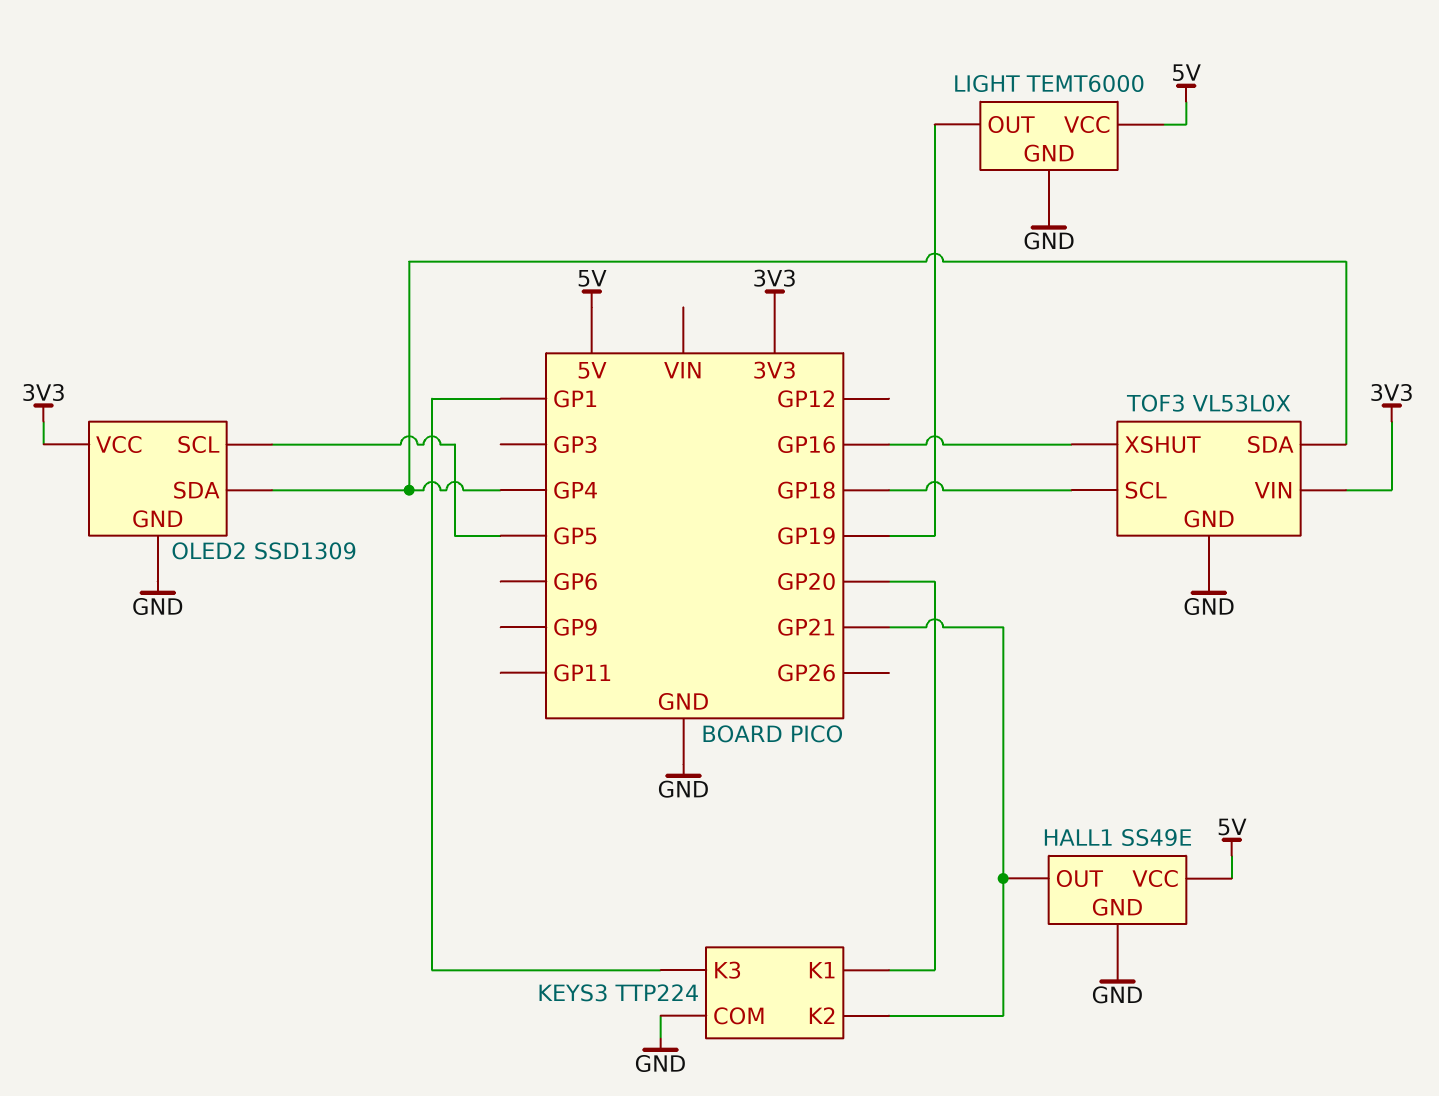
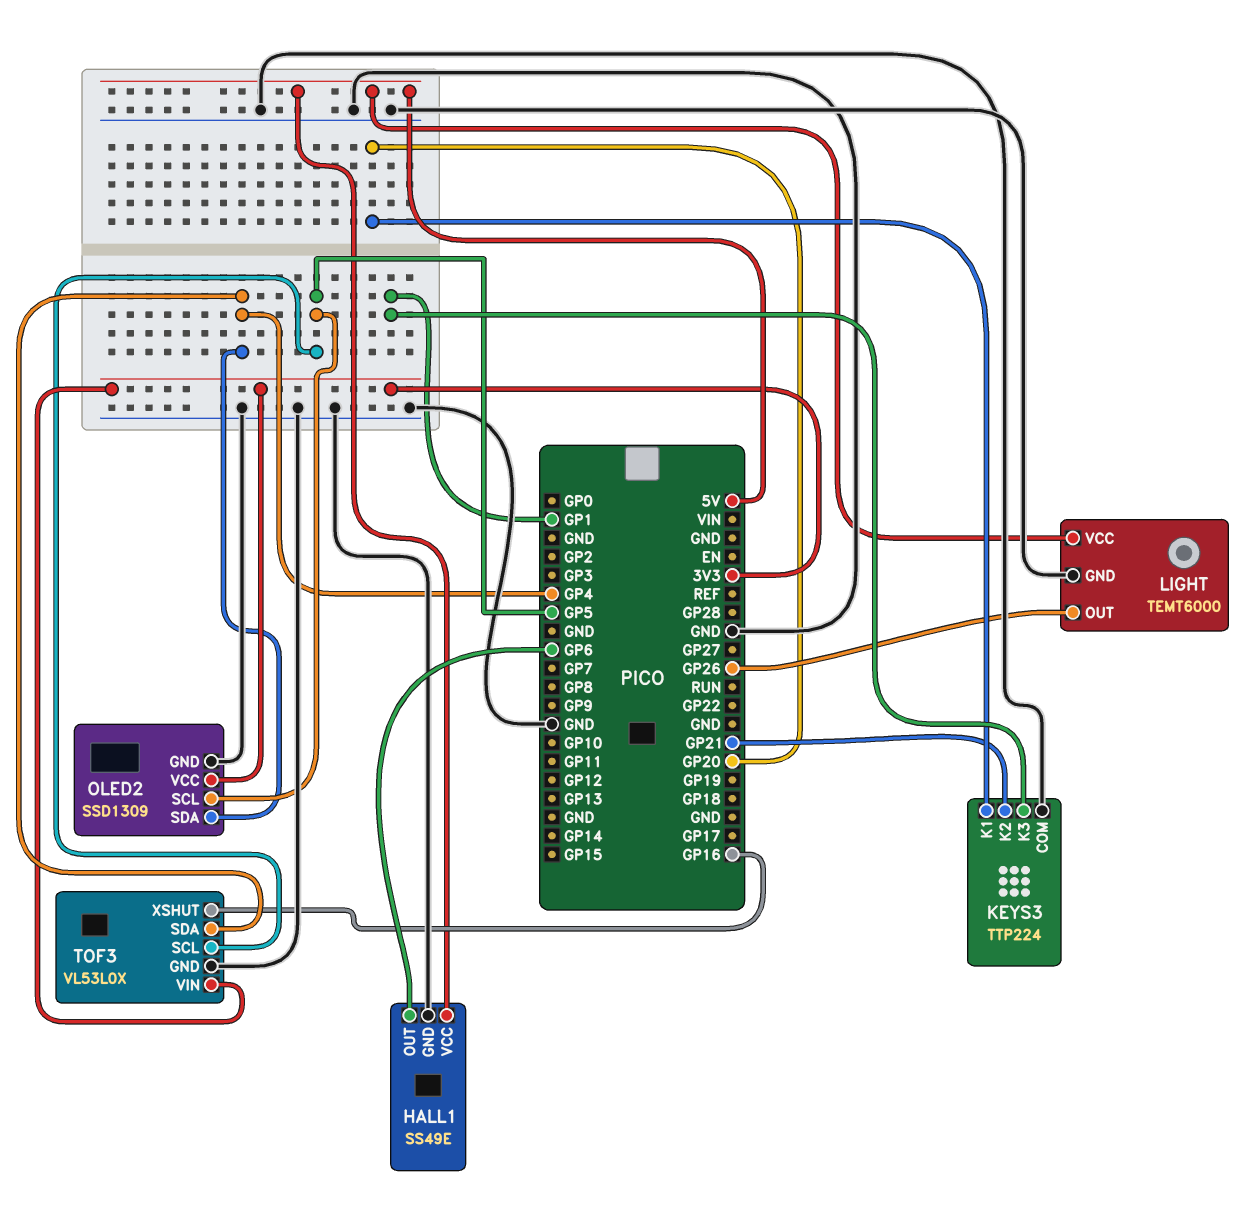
HALL1 pin OUT: GP21 -> GP6
LIGHT pin OUT: GP19 -> GP26
TOF3 pin SCL: GP18 -> GP5

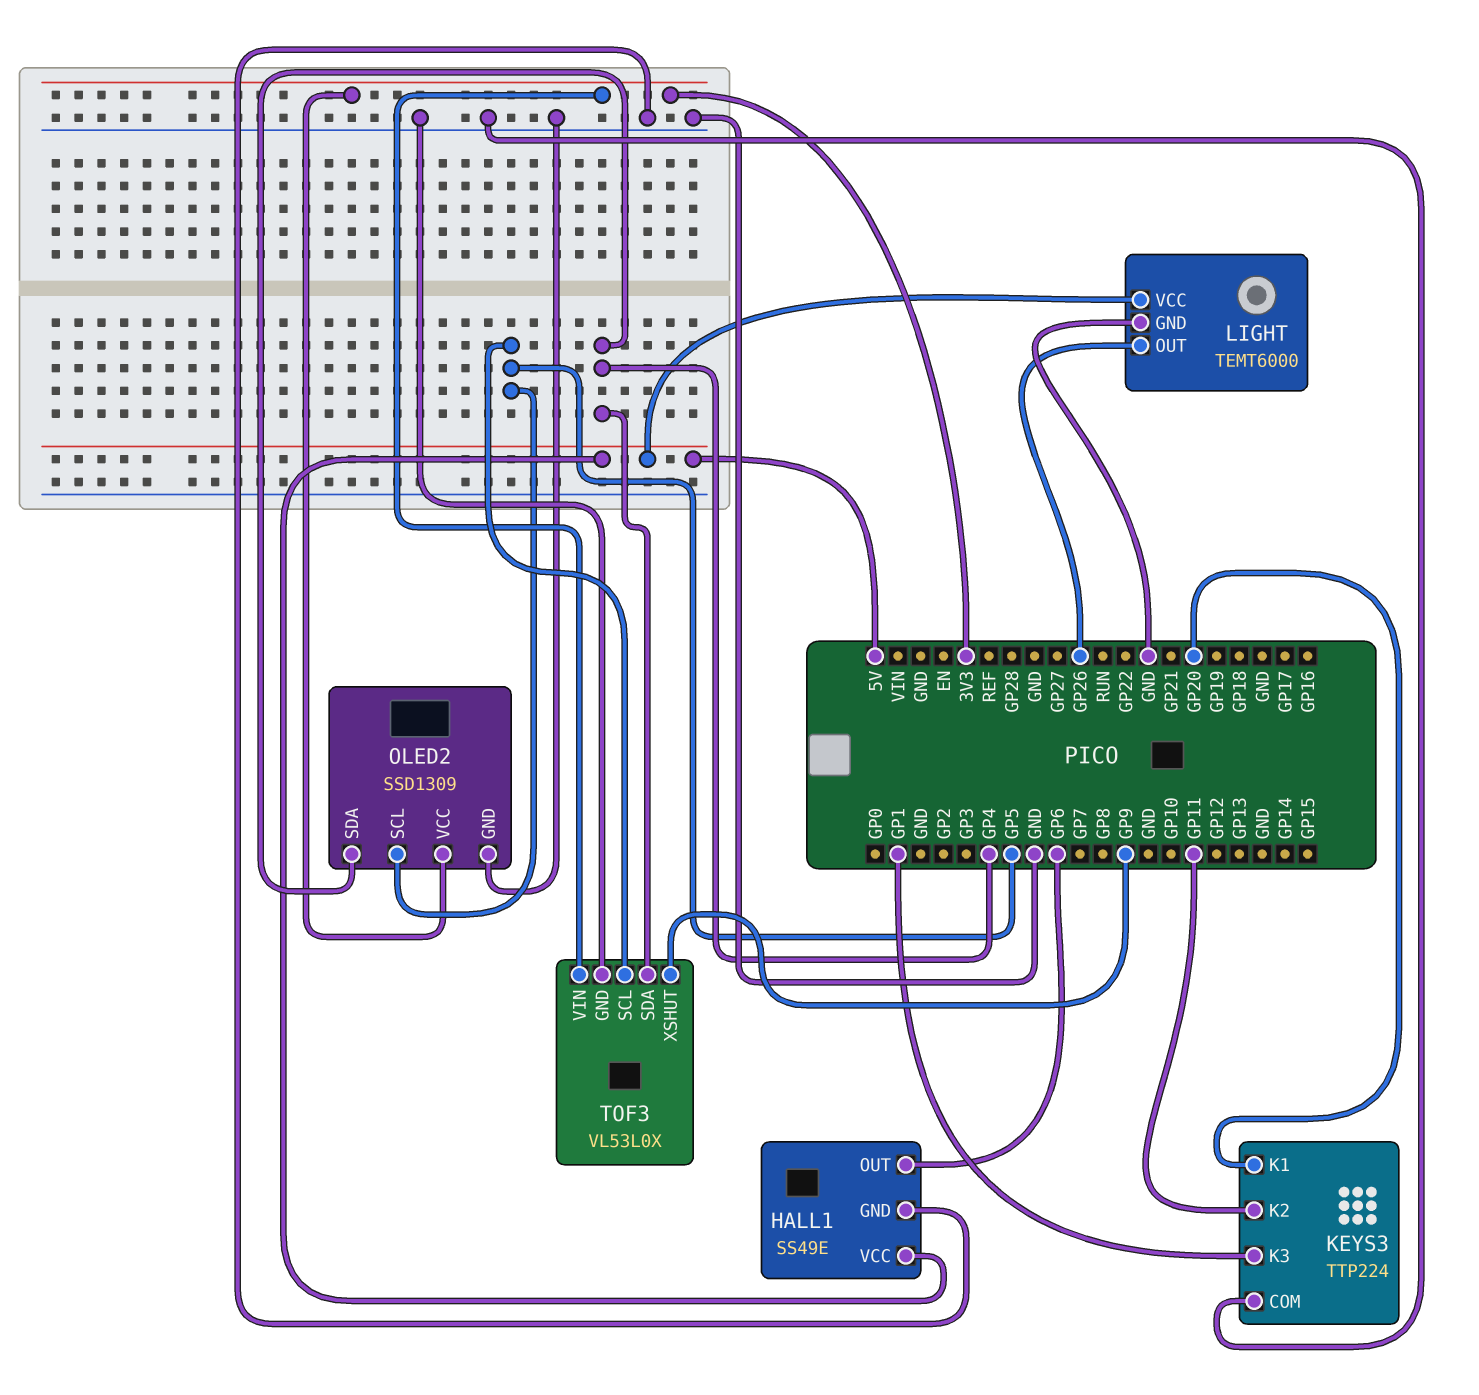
KEYS3 pin K2: GP21 -> GP11
TOF3 pin XSHUT: GP16 -> GP9

